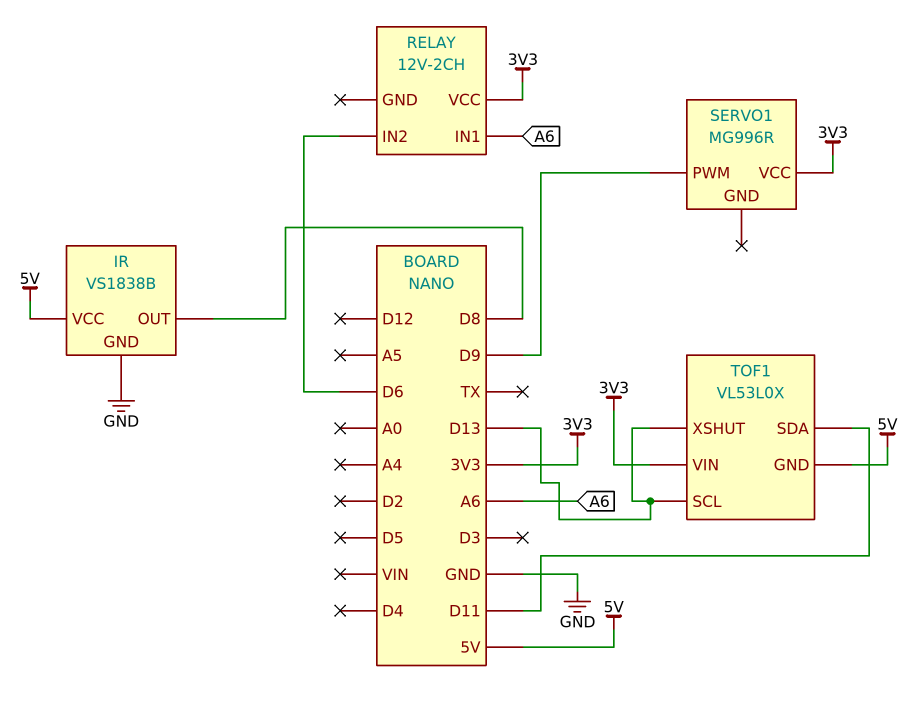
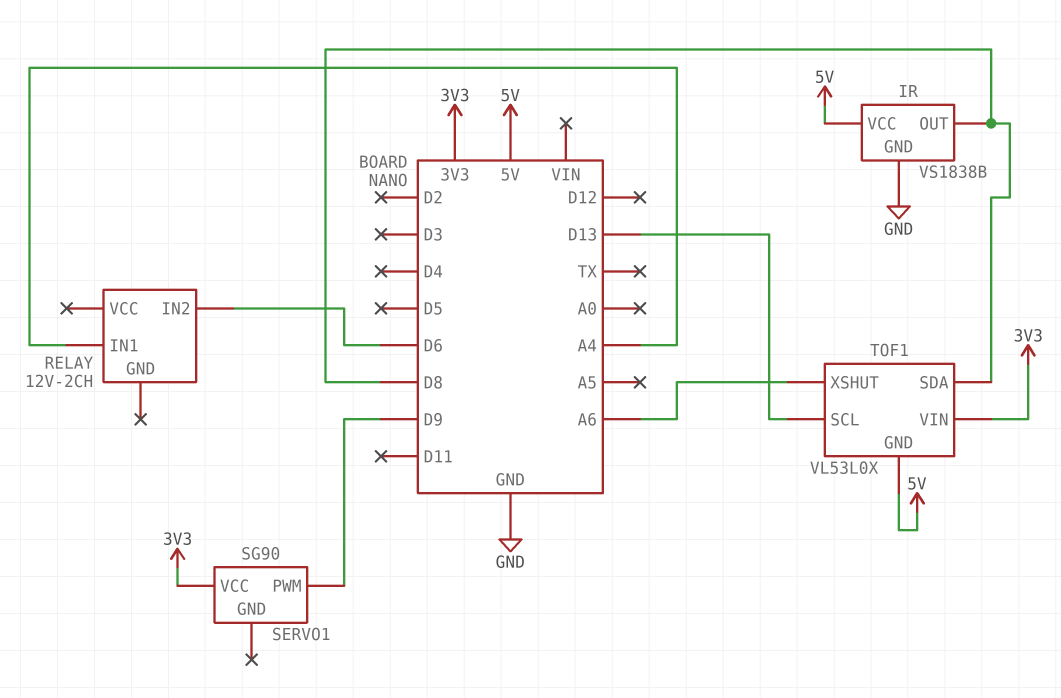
RELAY pin IN1: A6 -> A4
RELAY pin VCC: 3V3 -> none
SERVO1: MG996R -> SG90
TOF1 pin SDA: D11 -> D8
TOF1 pin XSHUT: D13 -> A6

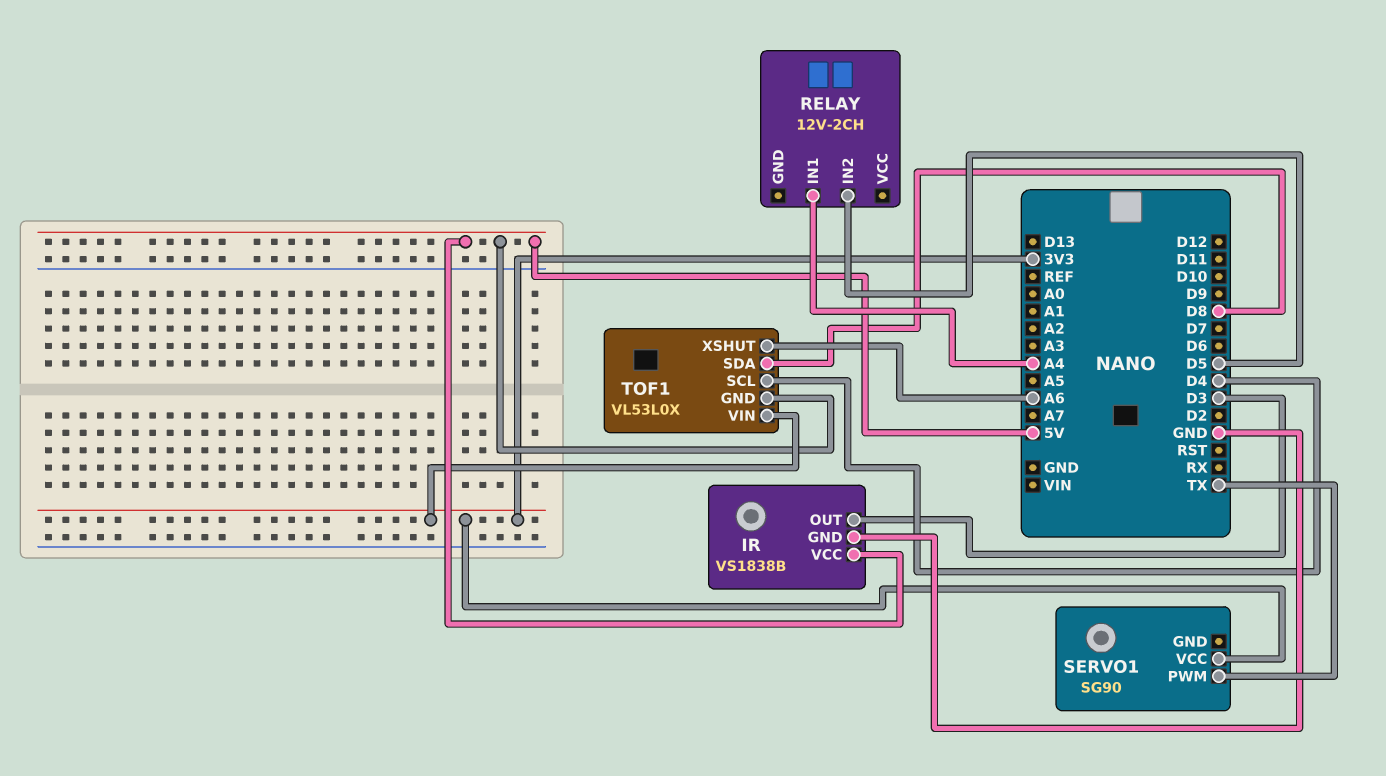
IR pin OUT: D8 -> D3
RELAY pin IN2: D6 -> D5
SERVO1 pin PWM: D9 -> TX
TOF1 pin SCL: D13 -> D4

